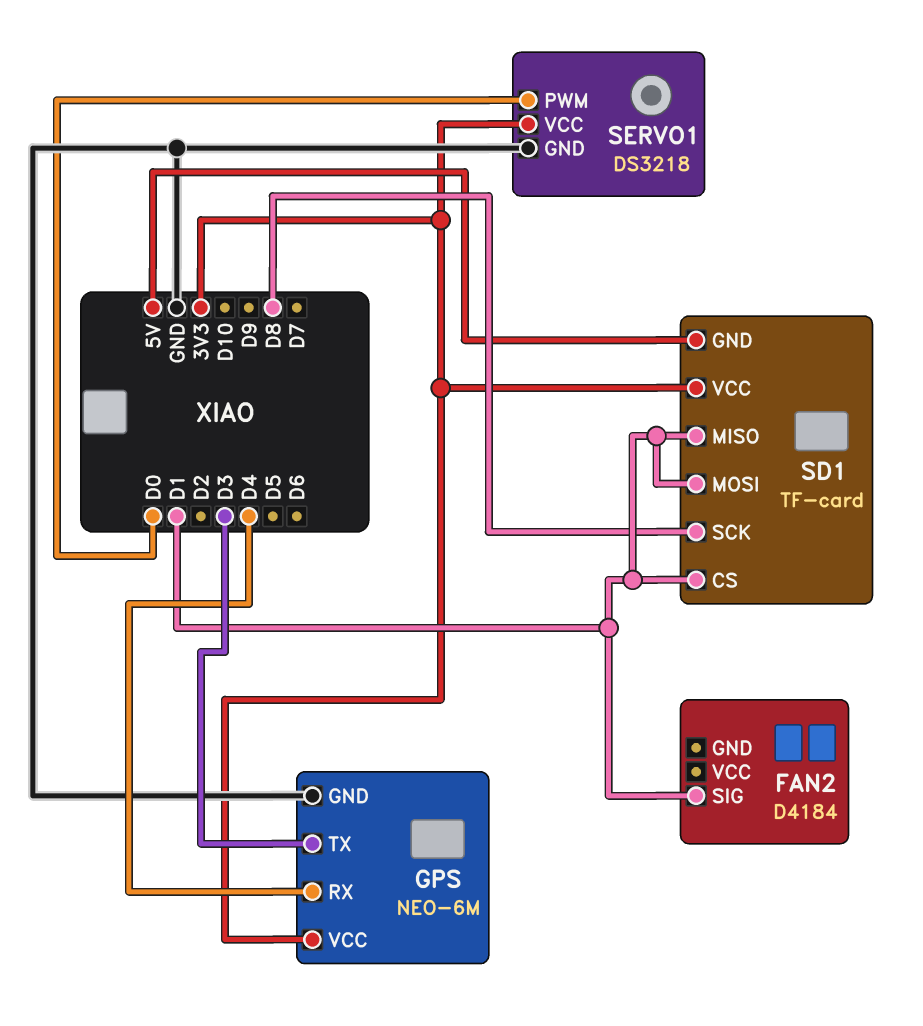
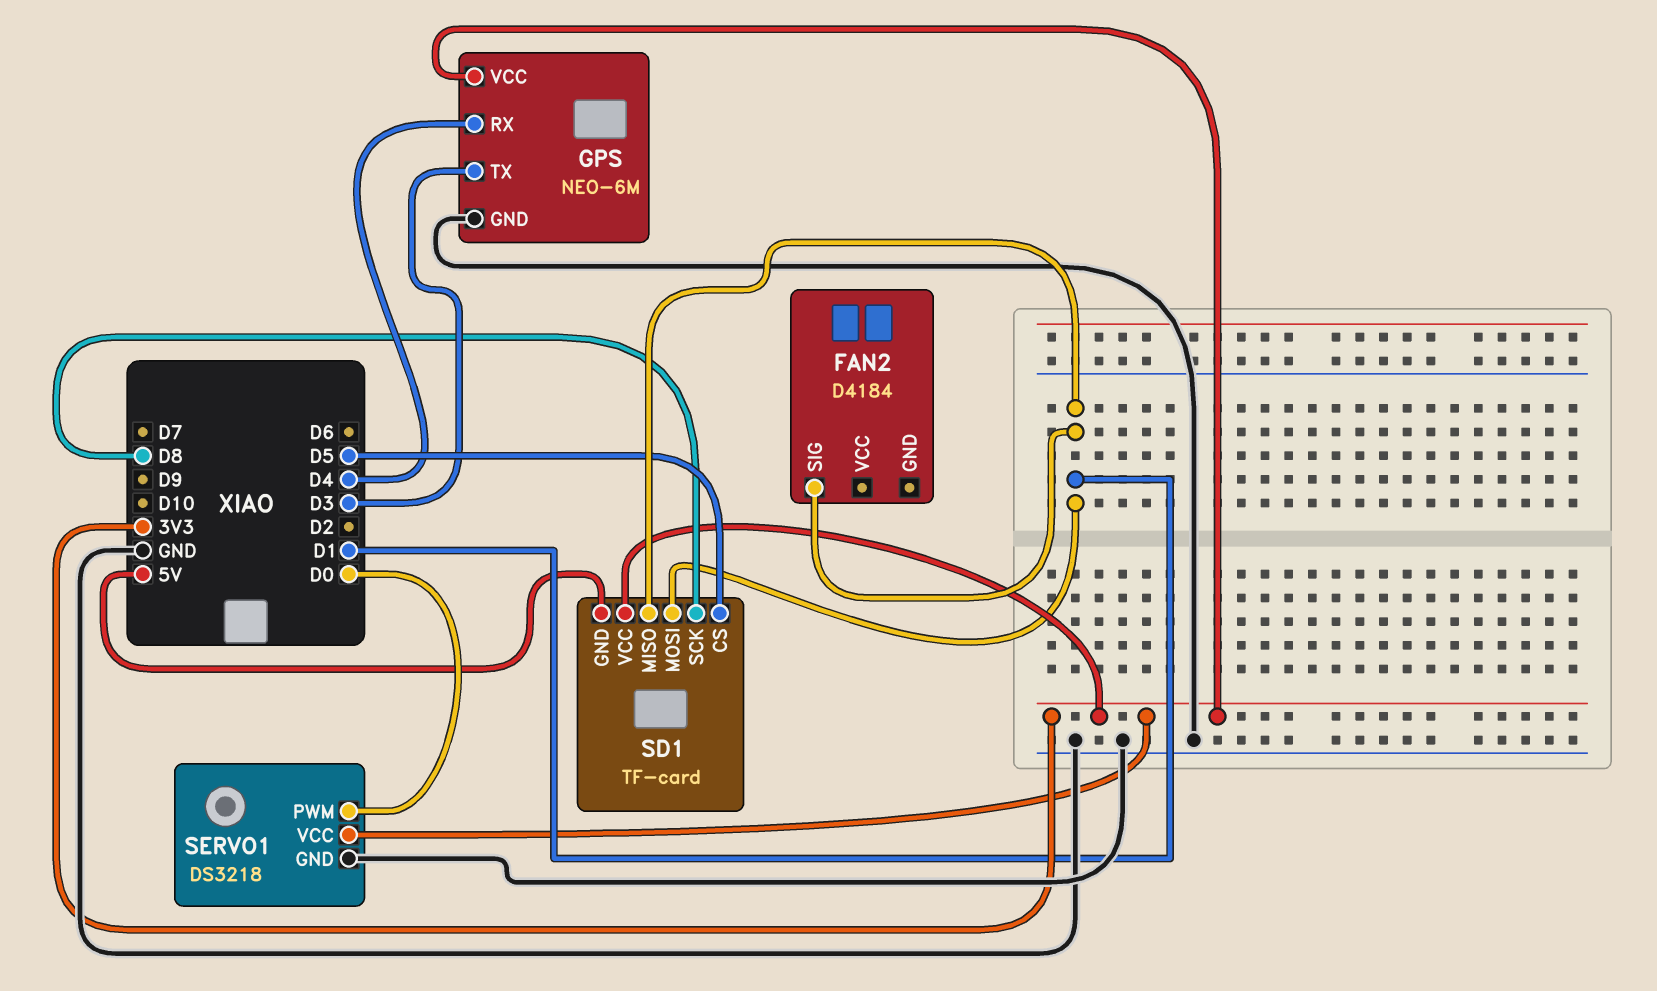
SD1 pin CS: D1 -> D5

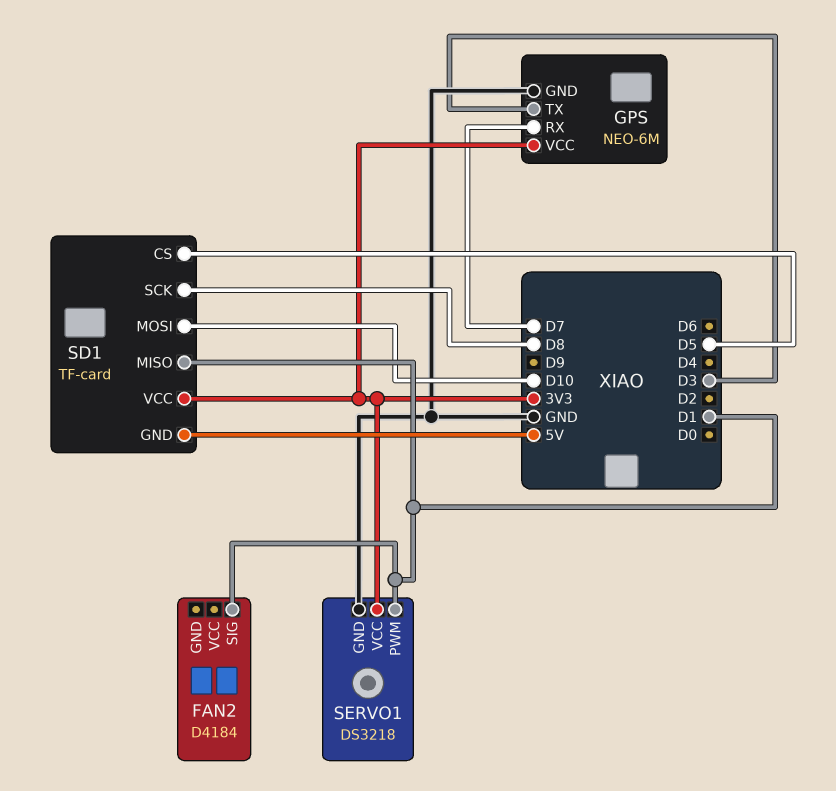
GPS pin RX: D4 -> D7
SD1 pin MOSI: D1 -> D10
SERVO1 pin PWM: D0 -> D1

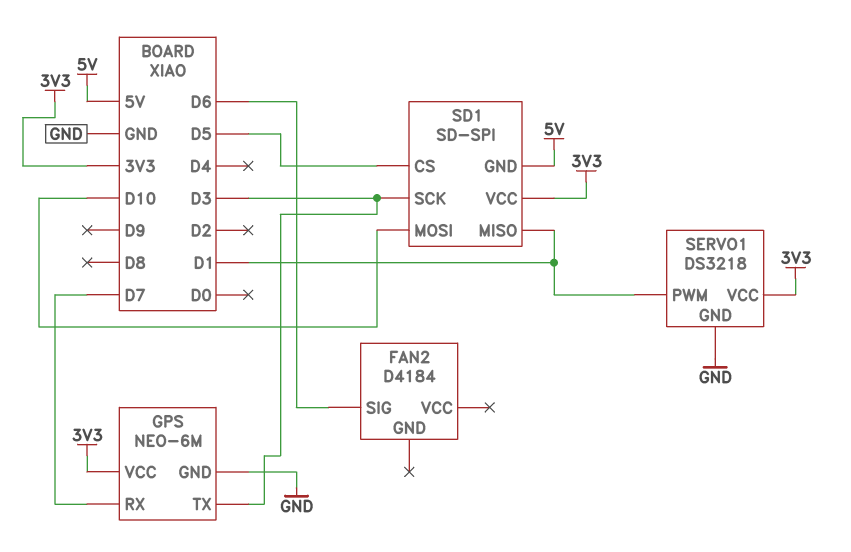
FAN2 pin SIG: D1 -> D6
SD1: TF-card -> SD-SPI
SD1 pin SCK: D8 -> D3

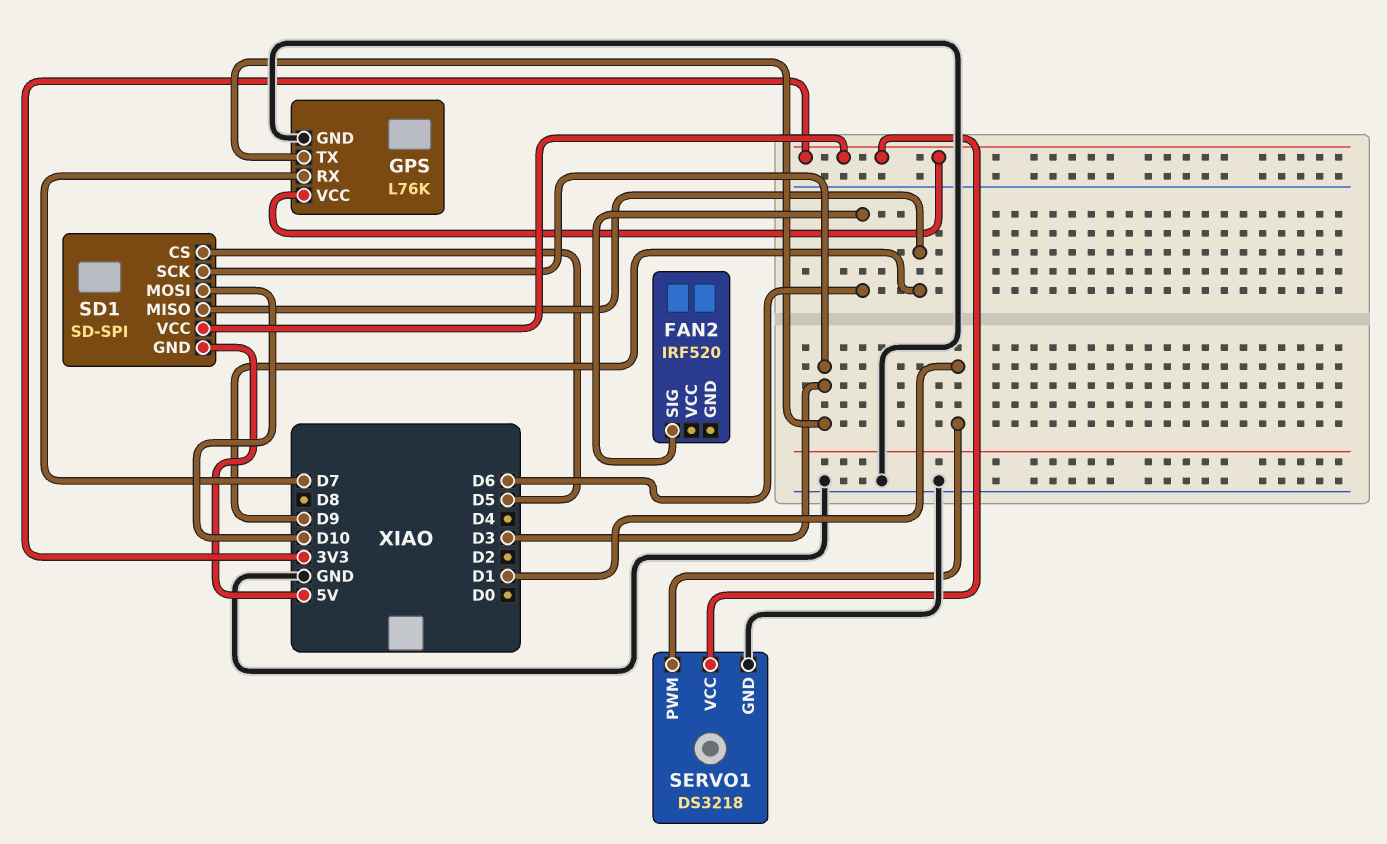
FAN2: D4184 -> IRF520
GPS: NEO-6M -> L76K
SD1 pin MISO: D1 -> D9

